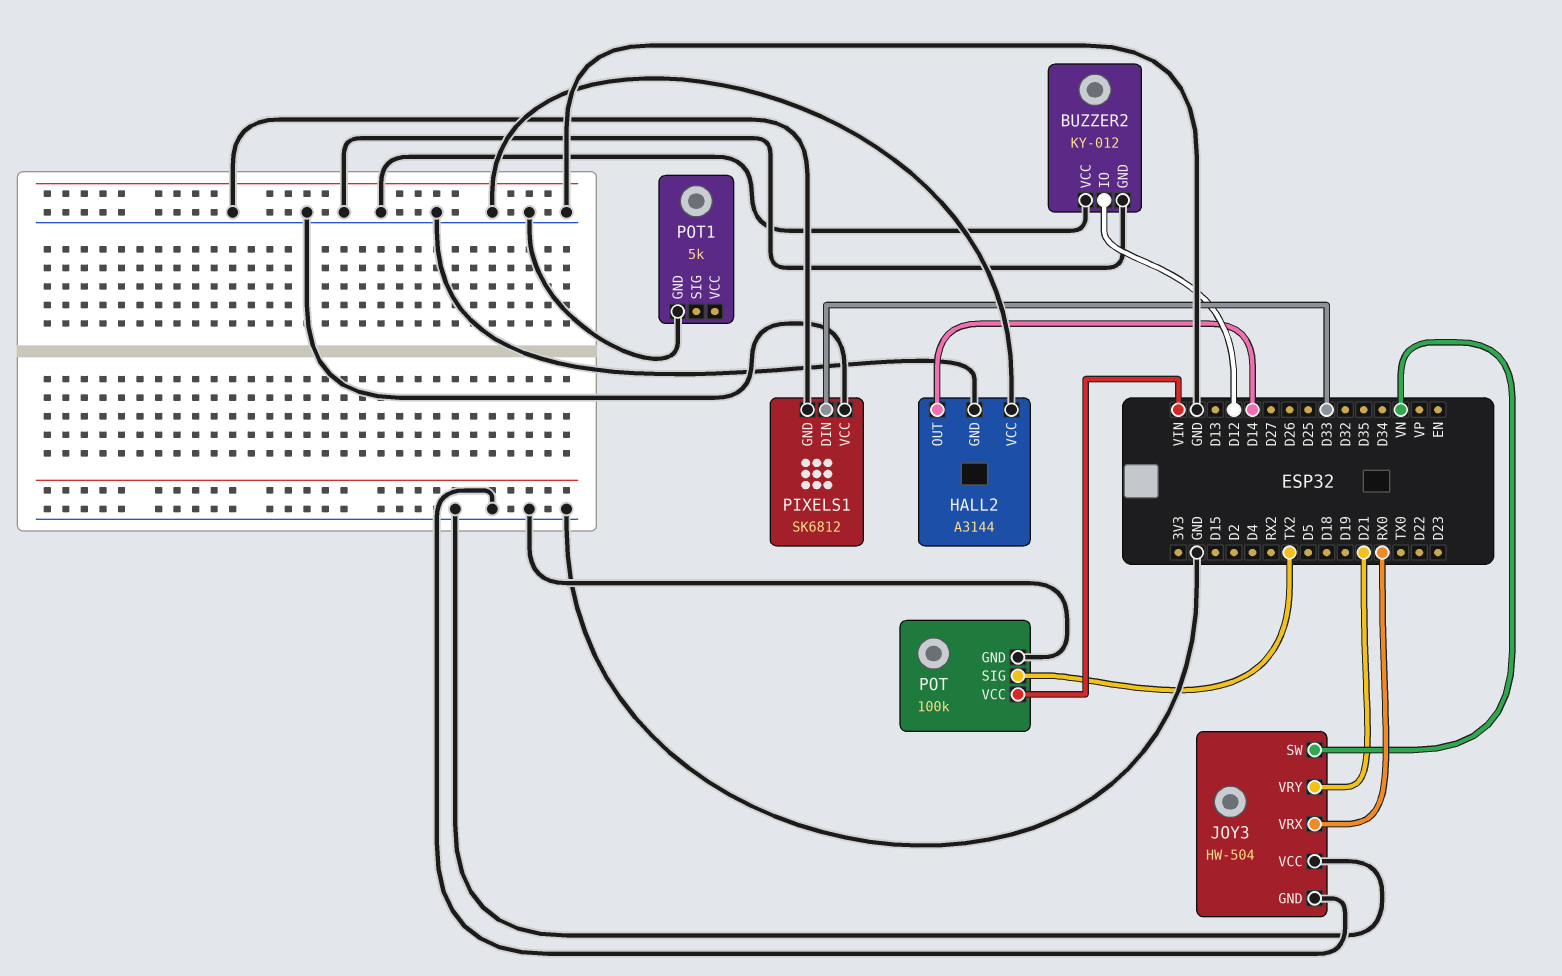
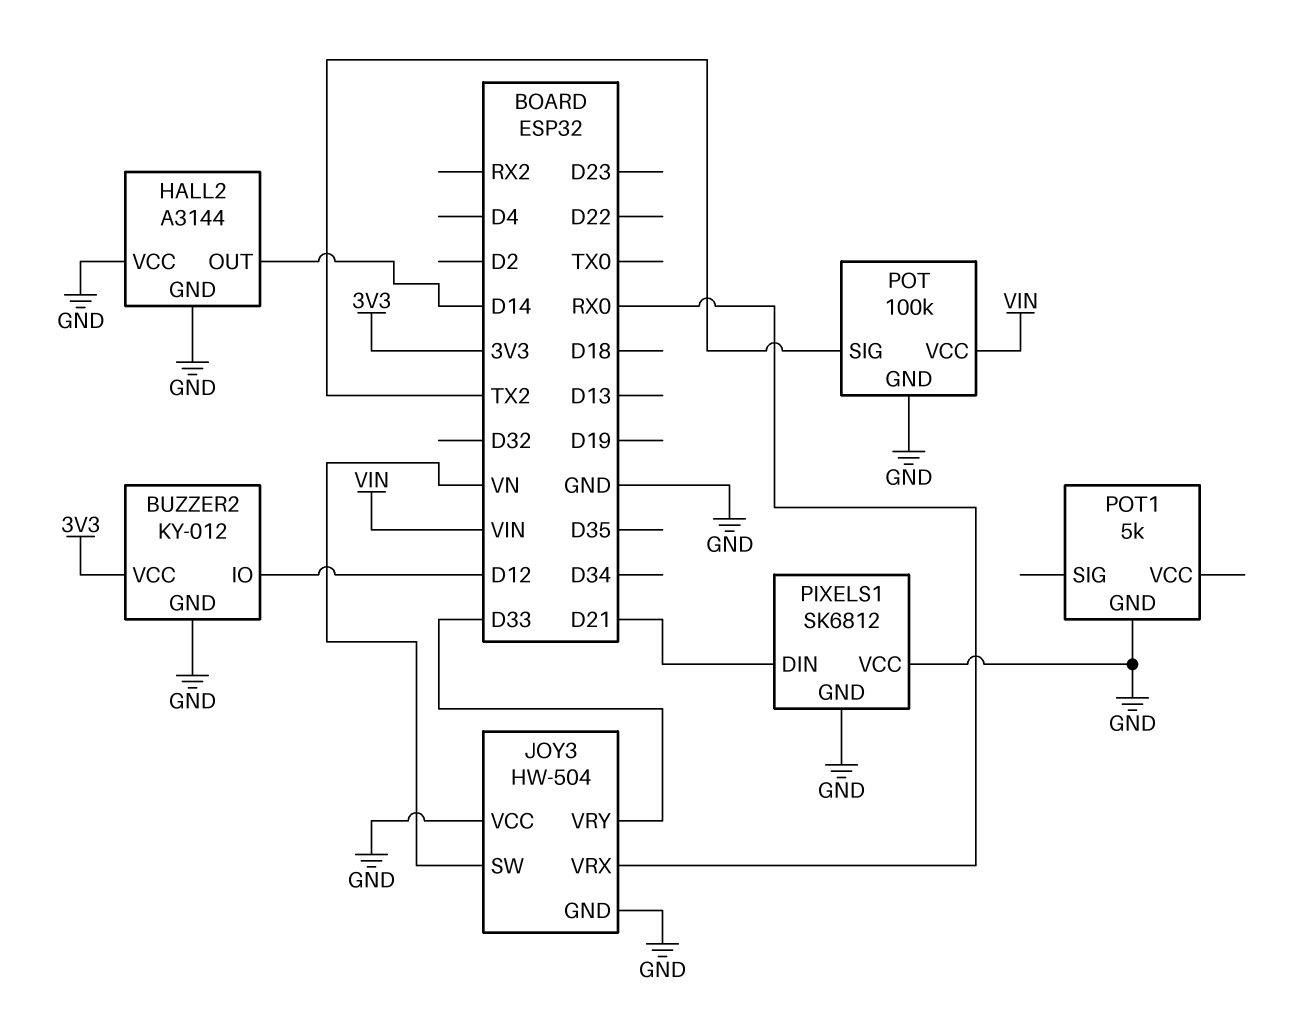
BUZZER2 pin VCC: GND -> 3V3
JOY3 pin VRY: D21 -> D33
PIXELS1 pin DIN: D33 -> D21

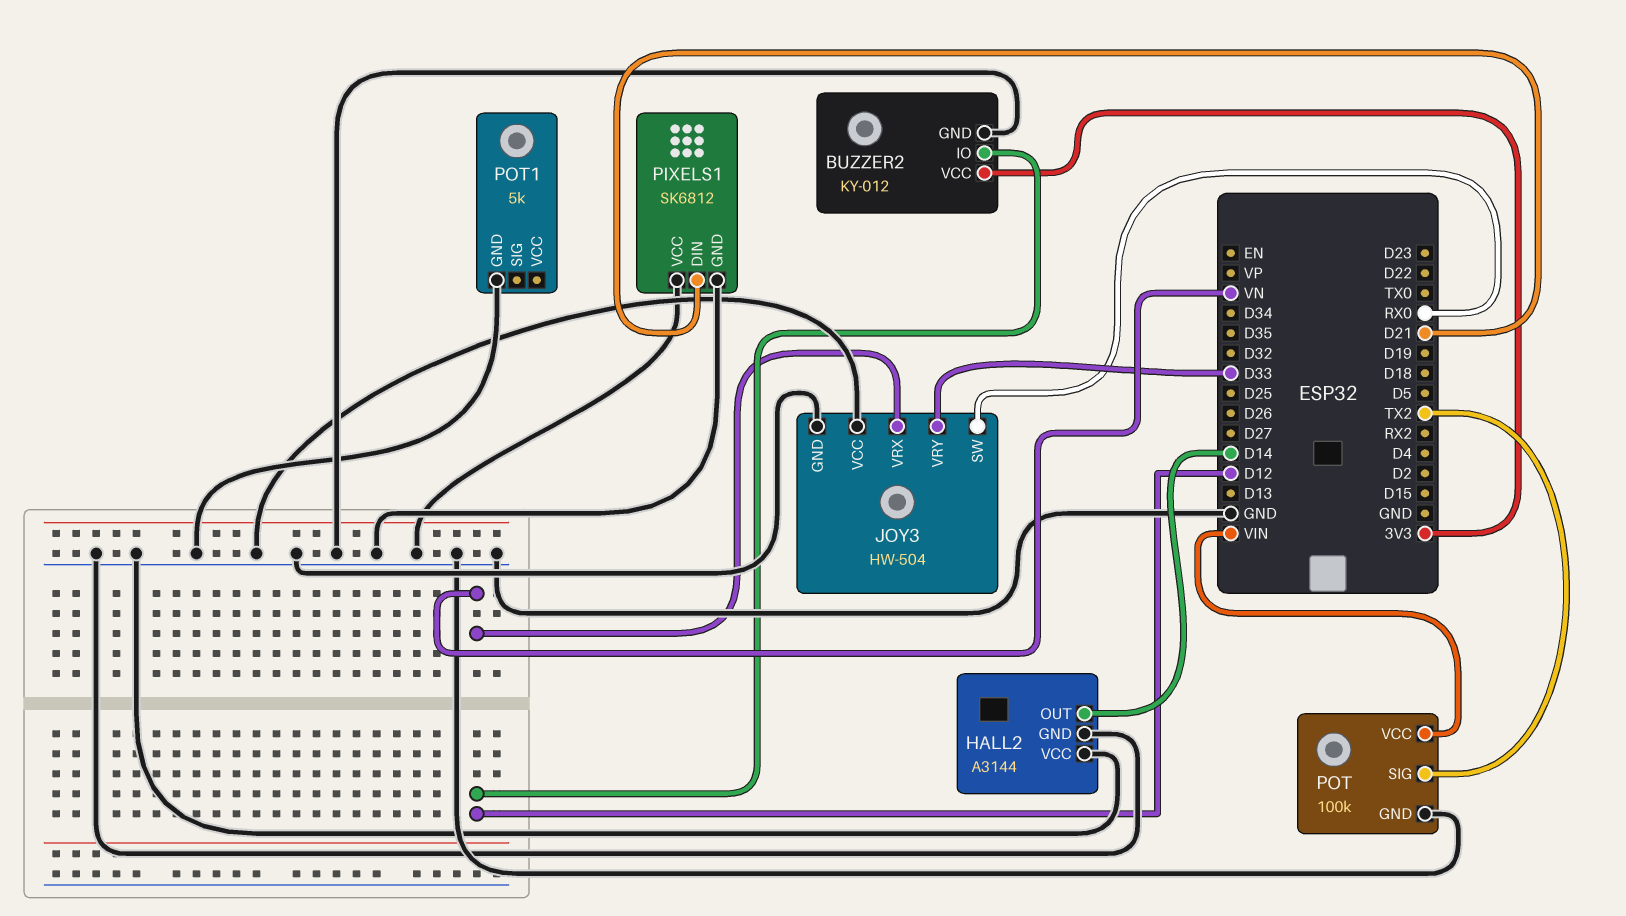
JOY3 pin SW: VN -> RX0
JOY3 pin VRX: RX0 -> VN

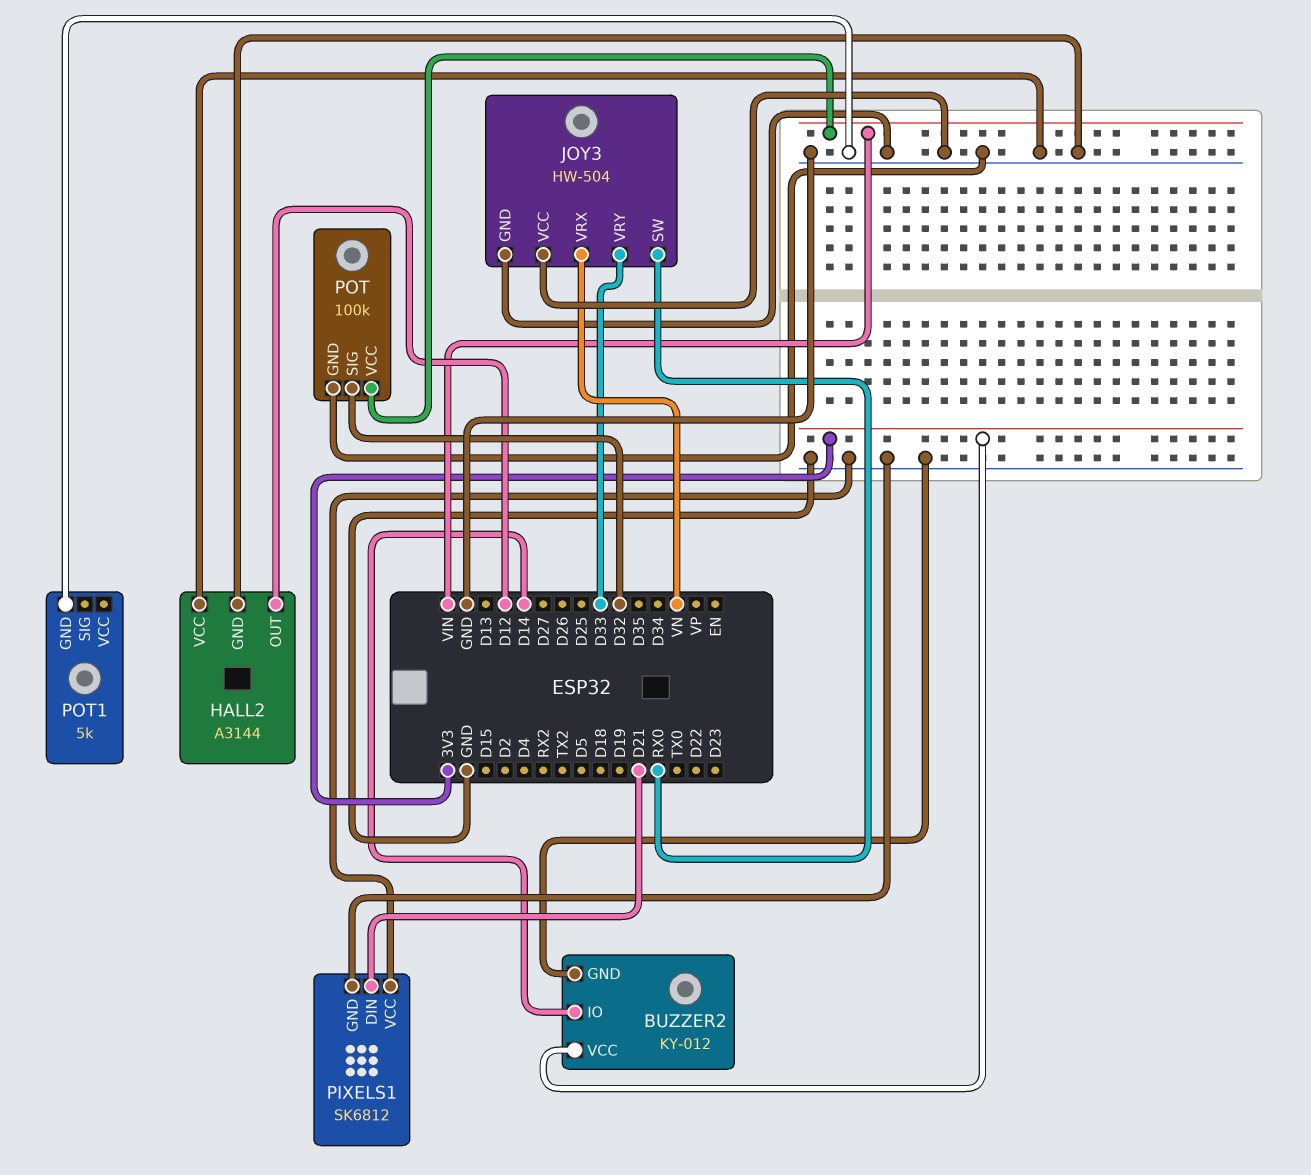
BUZZER2 pin IO: D12 -> D14
HALL2 pin OUT: D14 -> D12
POT pin SIG: TX2 -> D32

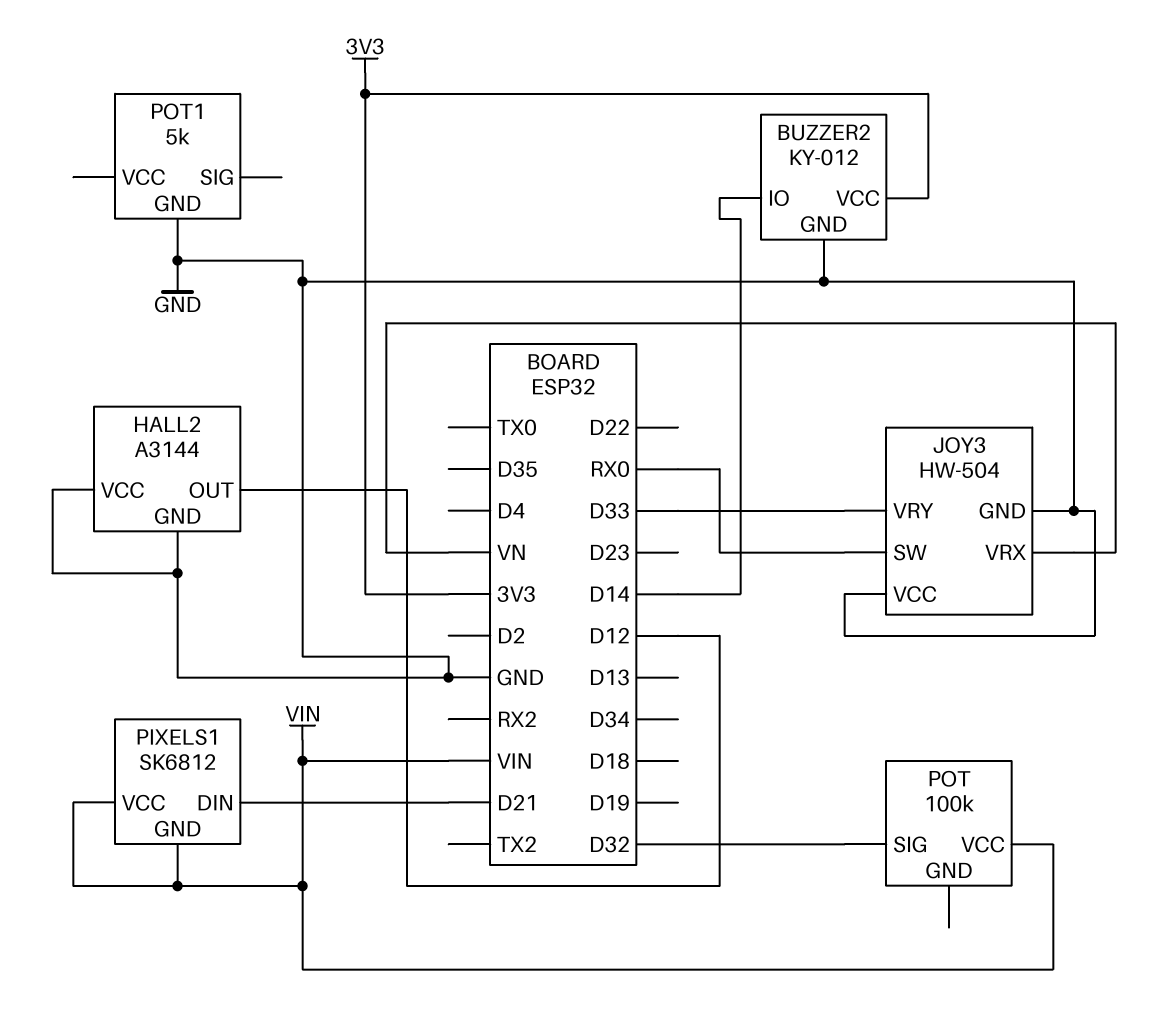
PIXELS1 pin GND: GND -> VIN
PIXELS1 pin VCC: GND -> VIN
POT pin GND: GND -> none

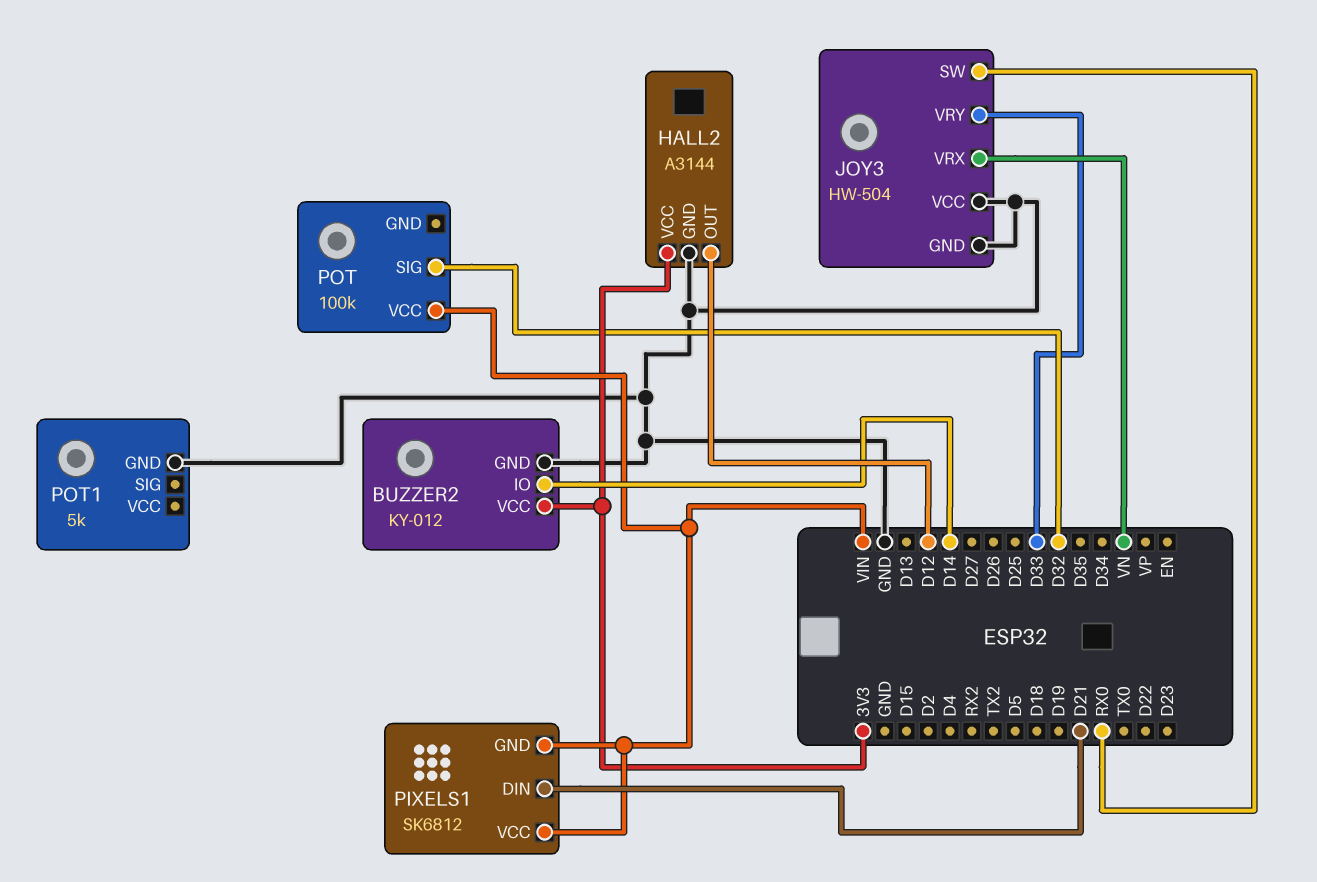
HALL2 pin VCC: GND -> 3V3

